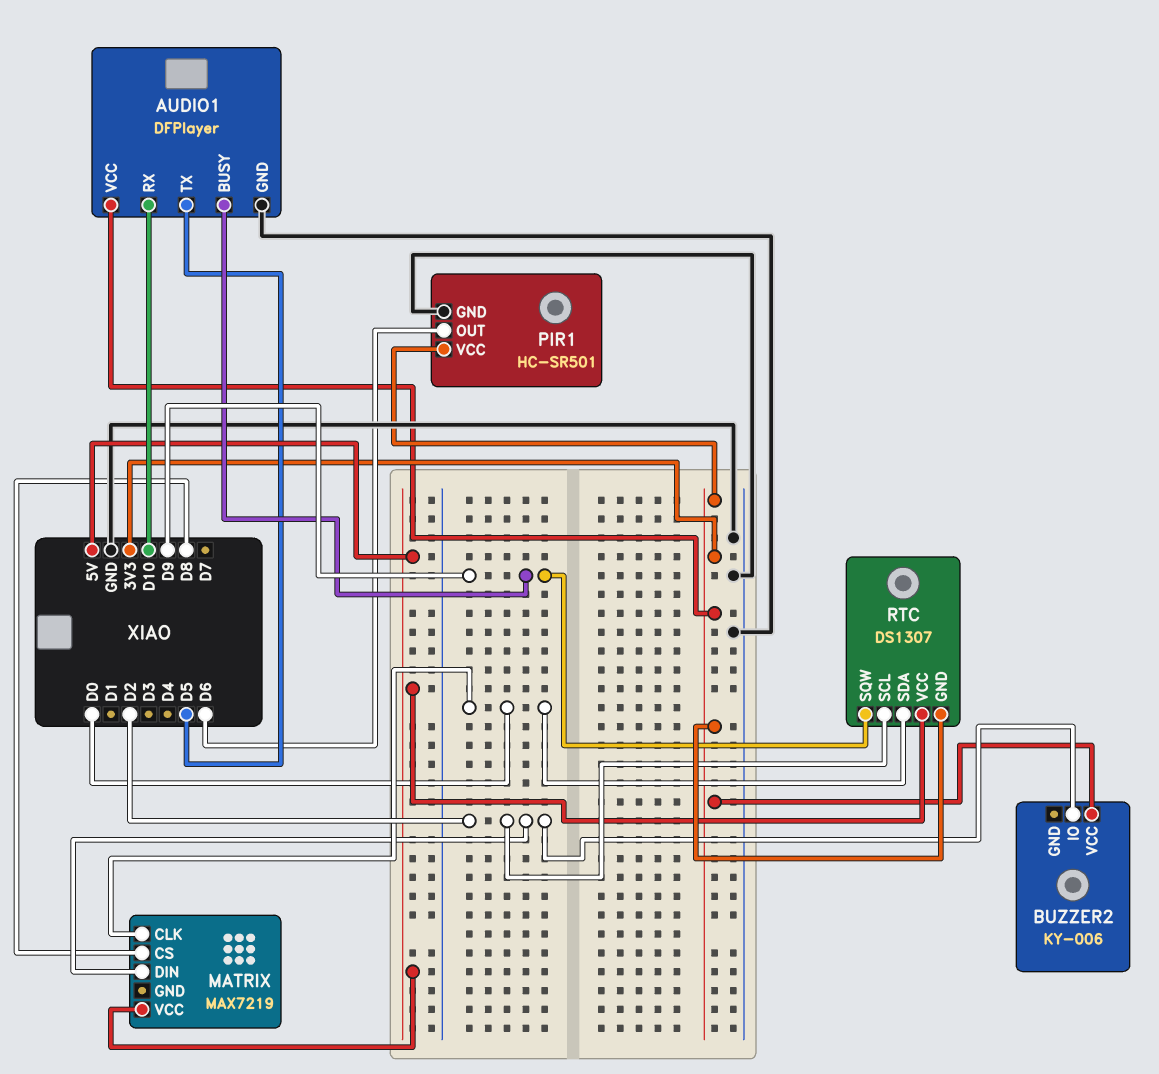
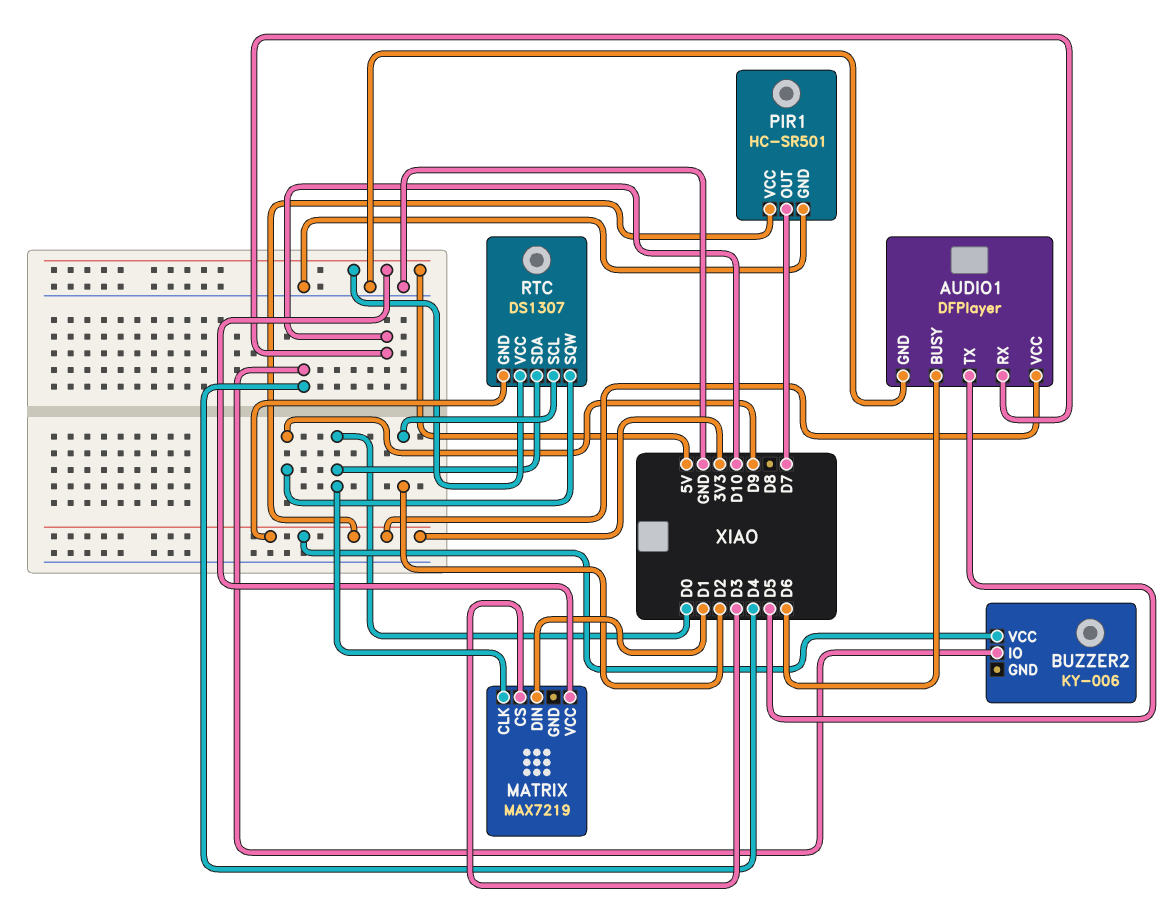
AUDIO1 pin BUSY: D9 -> D6
BUZZER2 pin IO: D2 -> D4
MATRIX pin CS: D8 -> D3
MATRIX pin DIN: D2 -> D1
PIR1 pin OUT: D6 -> D7

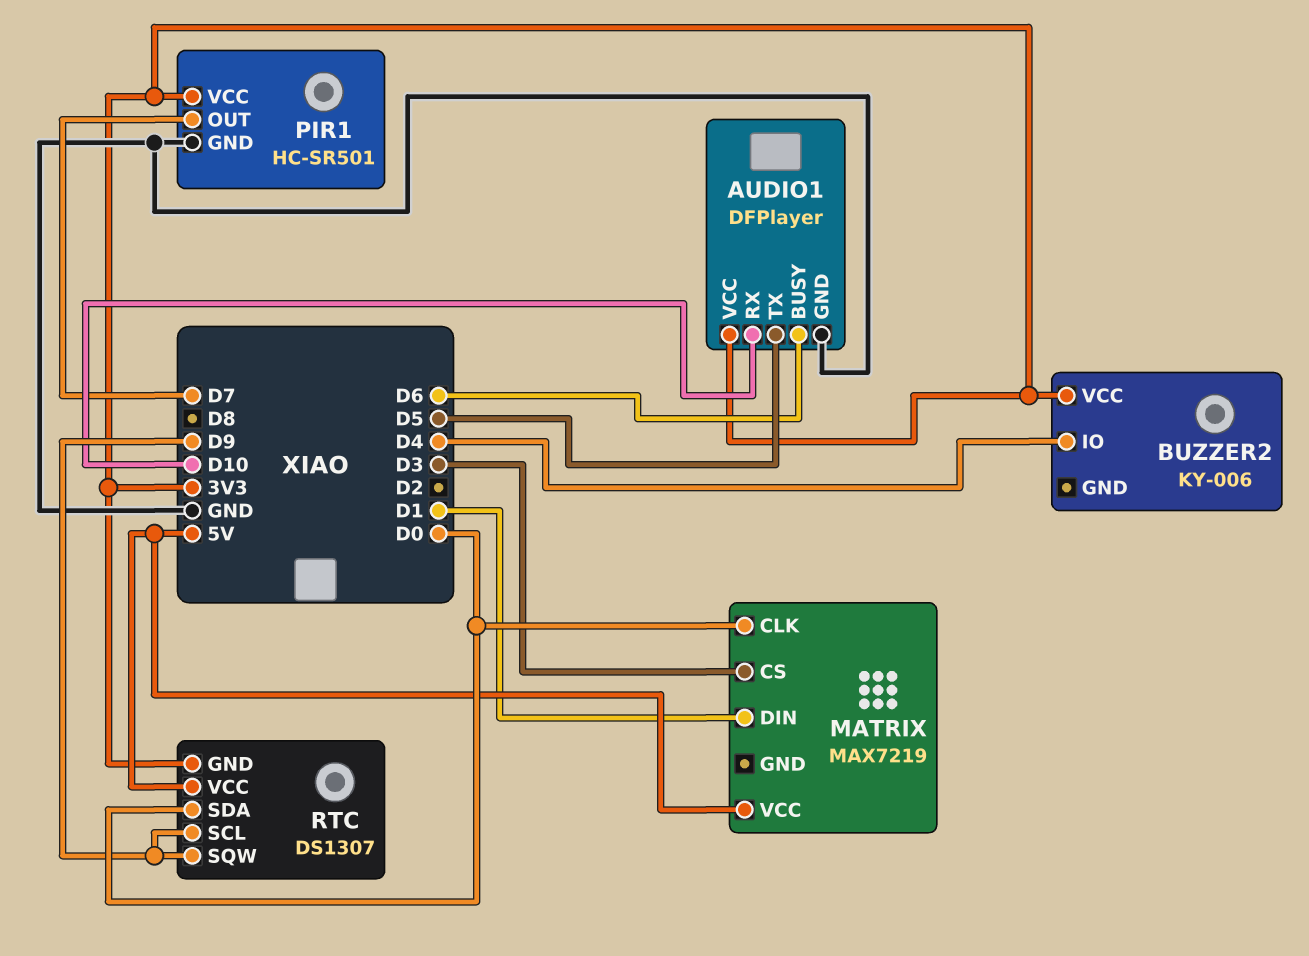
RTC pin SCL: D2 -> D9

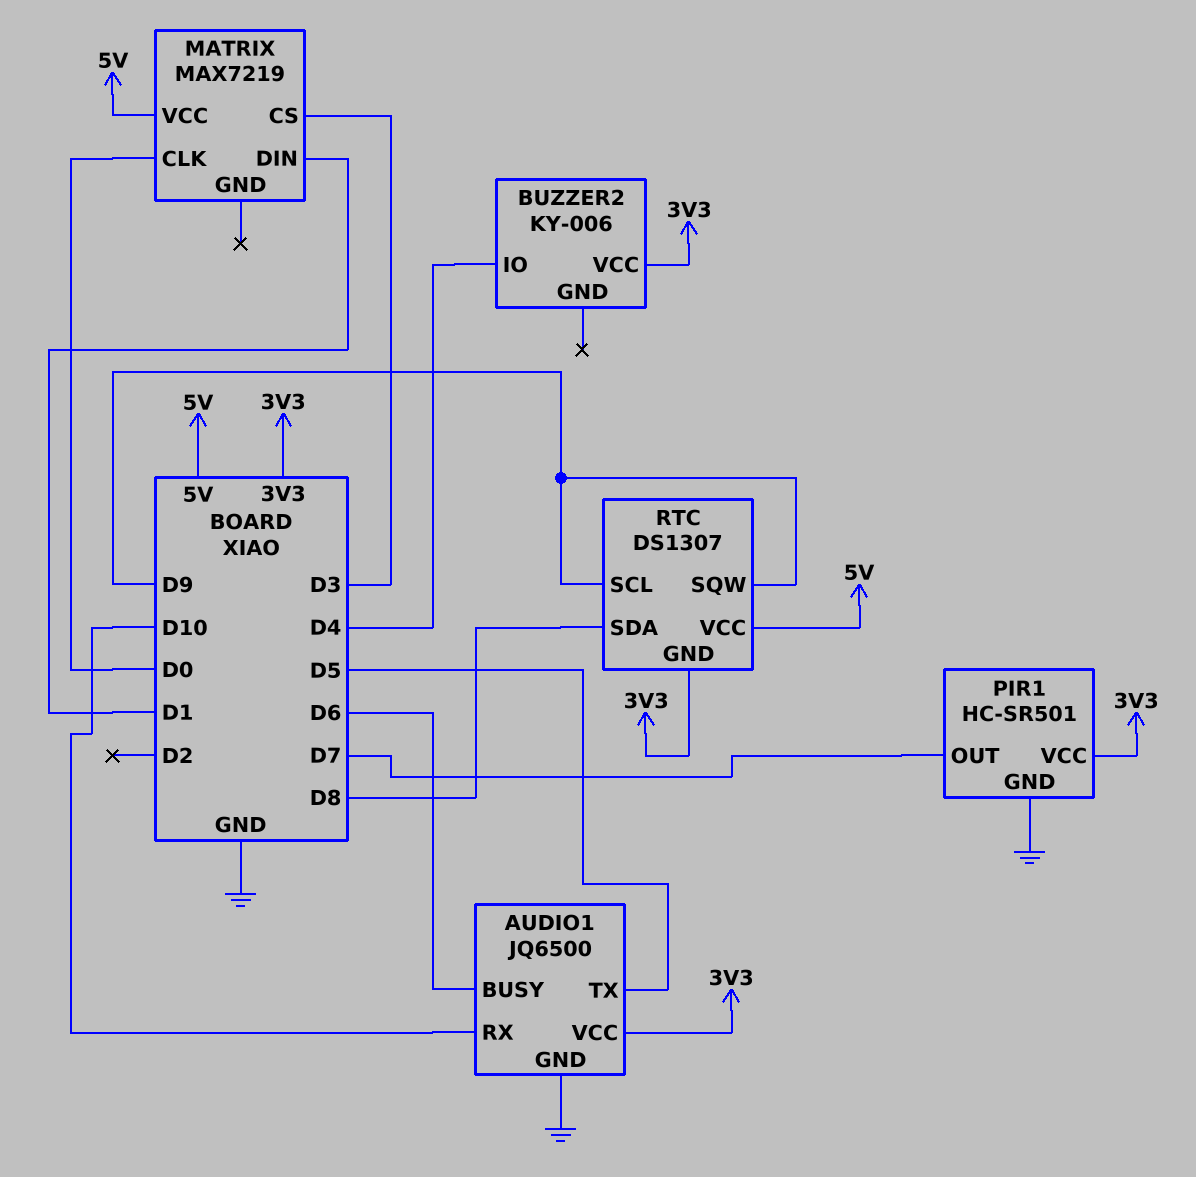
AUDIO1: DFPlayer -> JQ6500
RTC pin SDA: D0 -> D8

